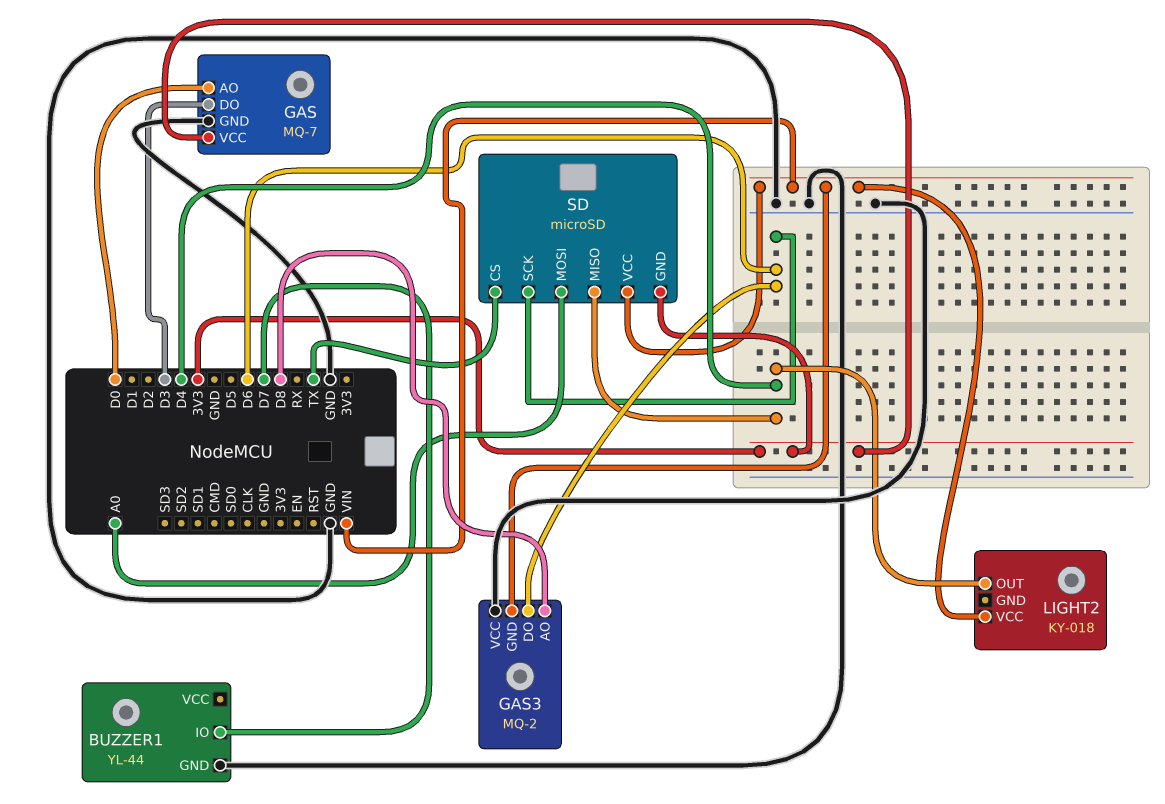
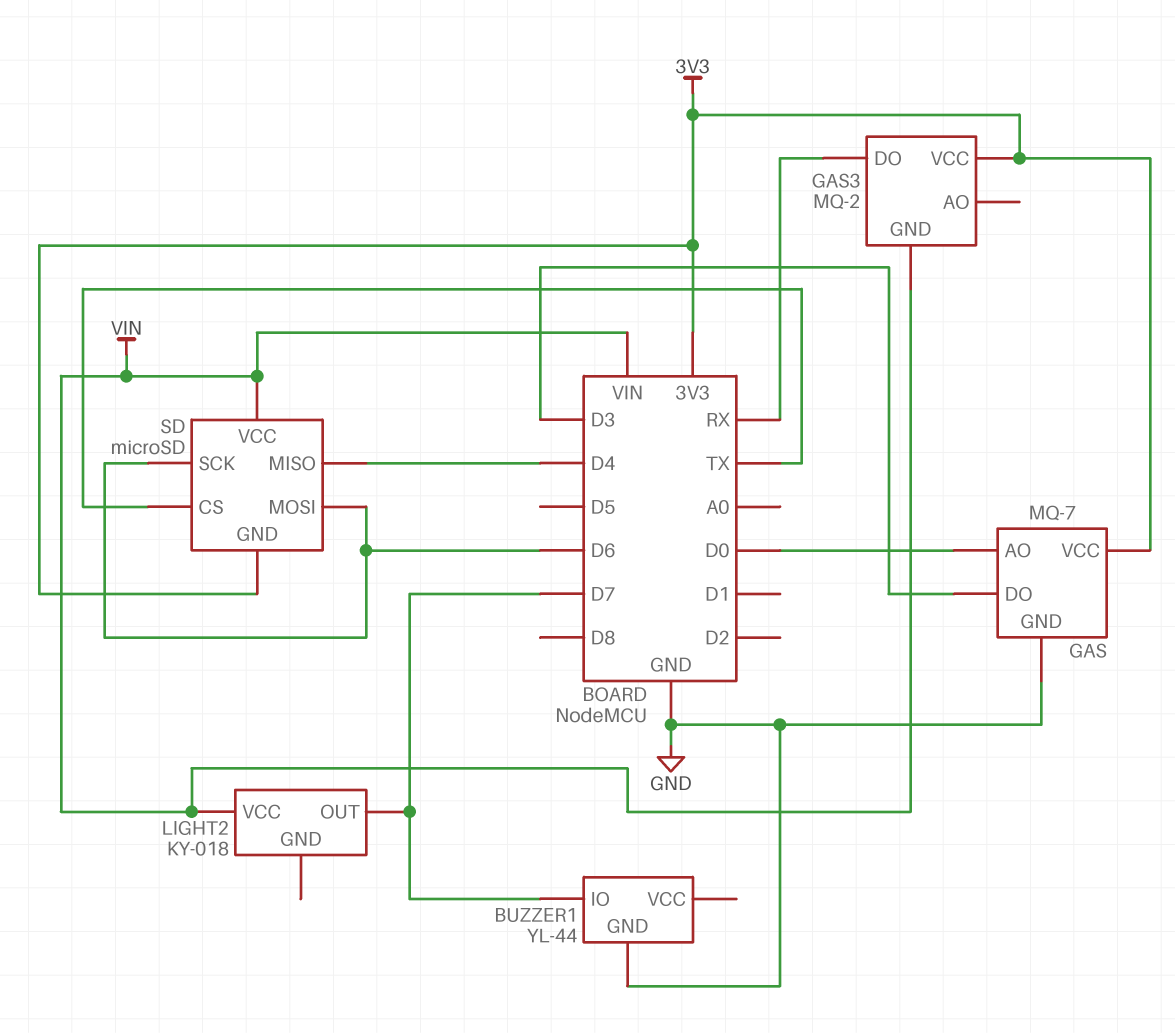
GAS3 pin AO: D8 -> none
GAS3 pin DO: D6 -> RX
GAS3 pin VCC: GND -> 3V3
LIGHT2 pin OUT: D4 -> D7
SD pin MOSI: A0 -> D6

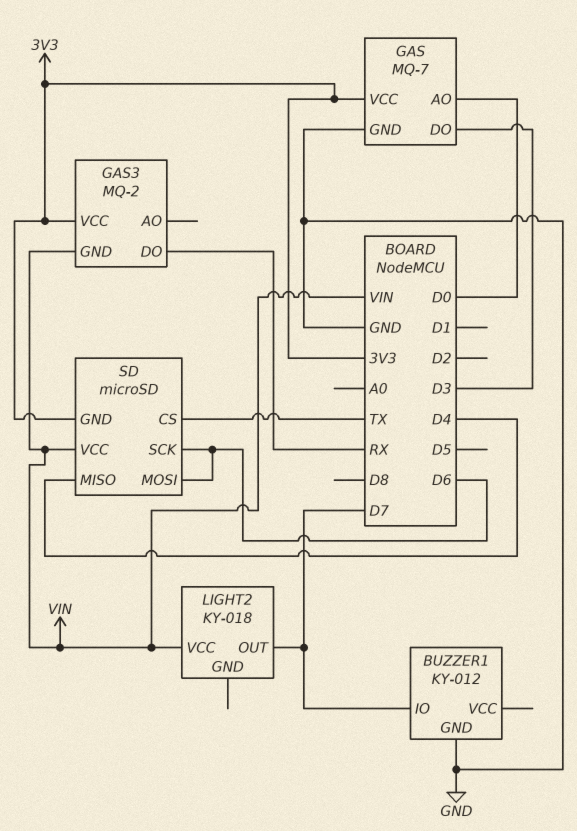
BUZZER1: YL-44 -> KY-012

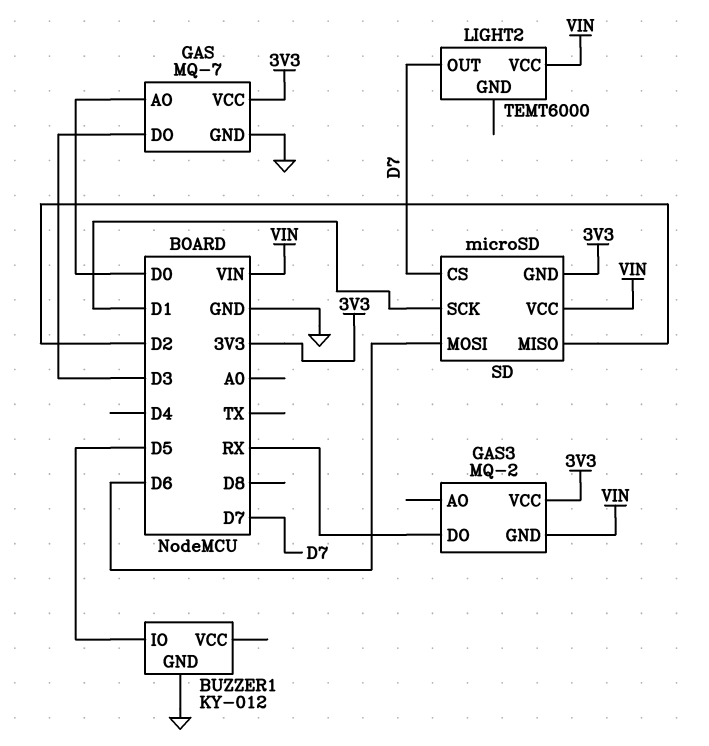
BUZZER1 pin IO: D7 -> D5
LIGHT2: KY-018 -> TEMT6000
SD pin CS: TX -> D7
SD pin MISO: D4 -> D2
SD pin SCK: D6 -> D1

